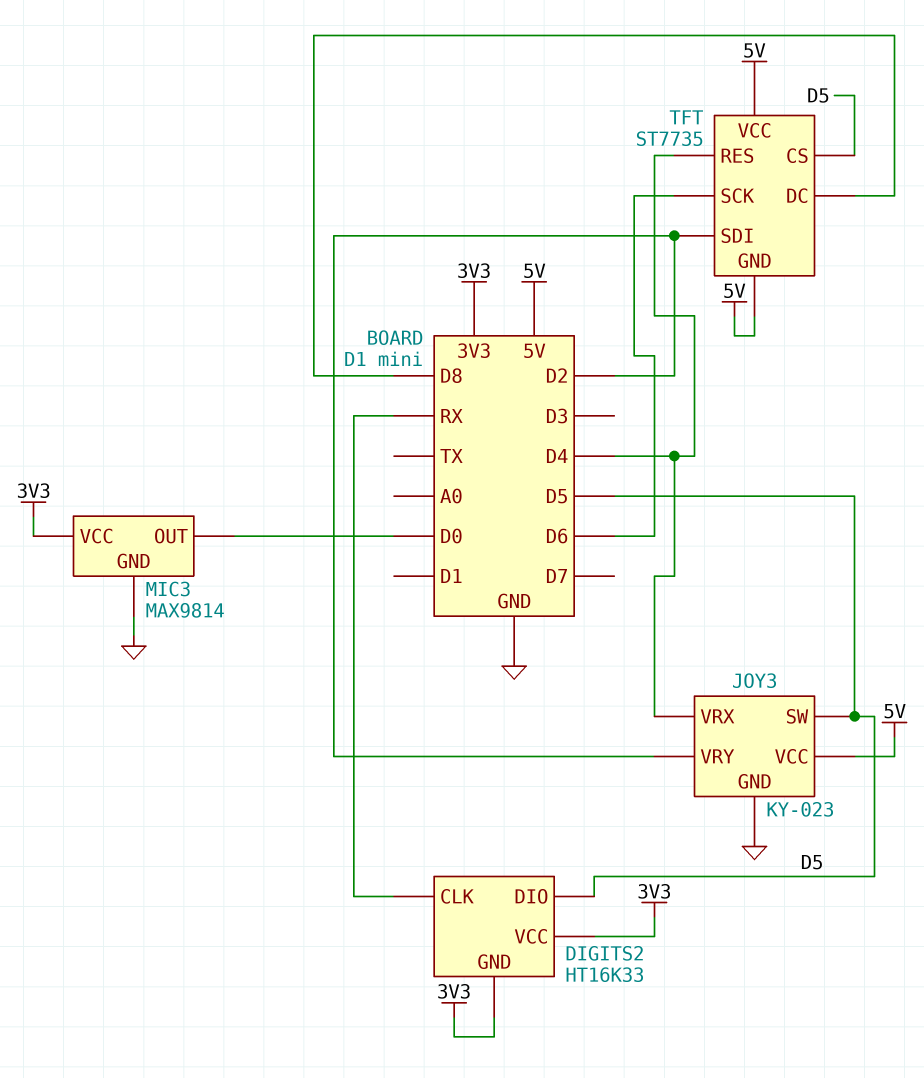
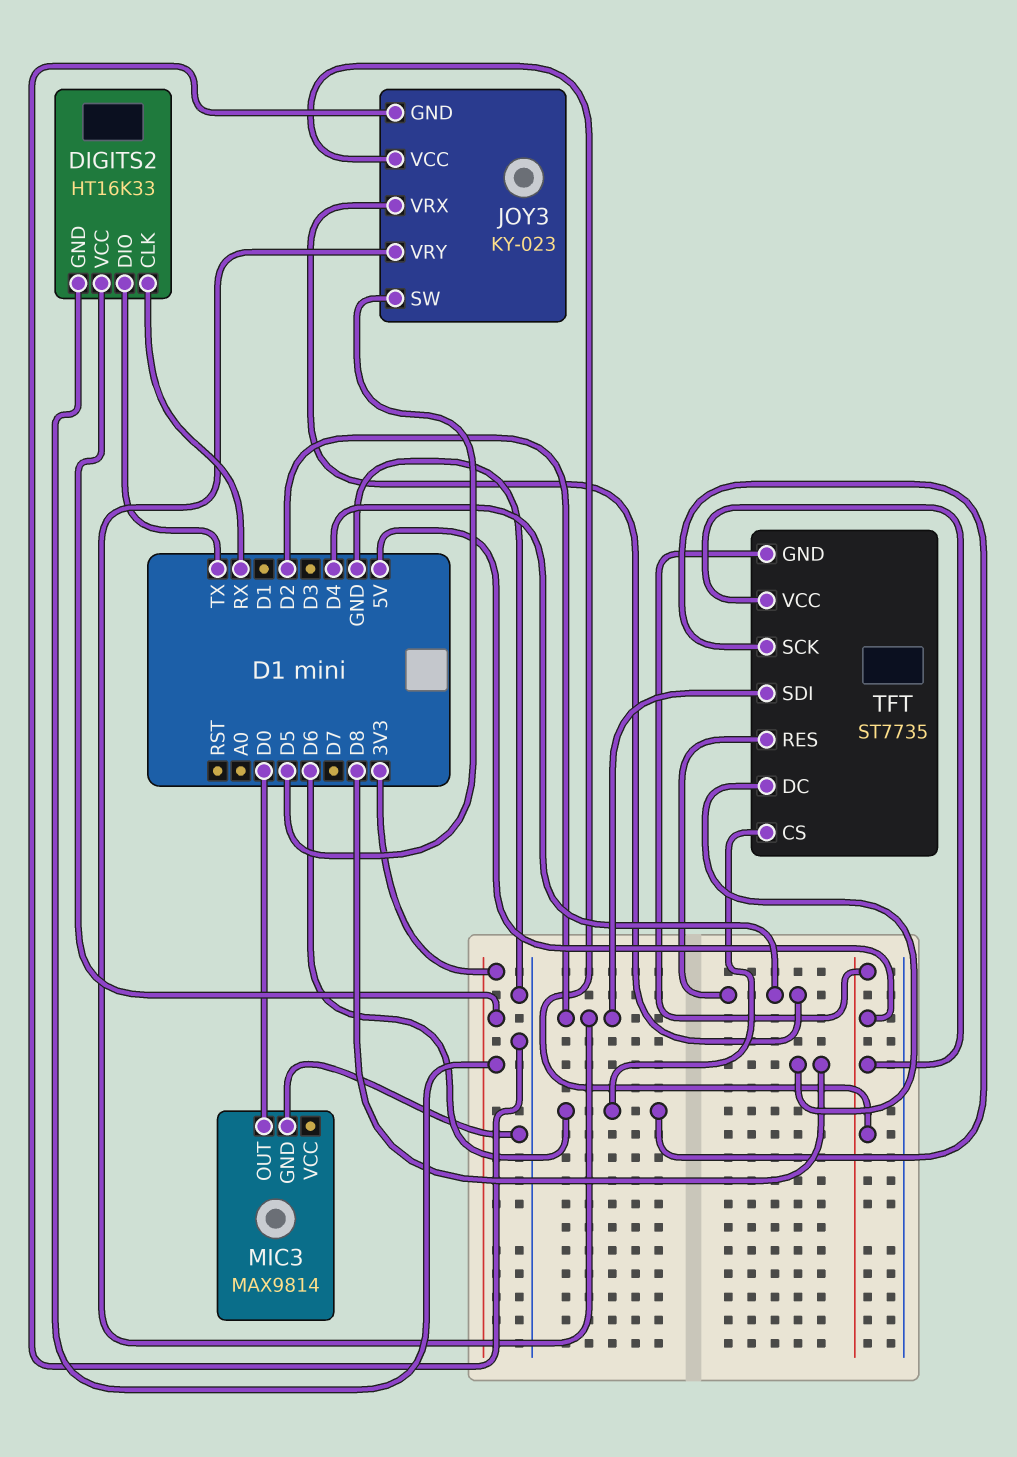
DIGITS2 pin DIO: D5 -> TX
MIC3 pin VCC: 3V3 -> none
TFT pin CS: D5 -> D6

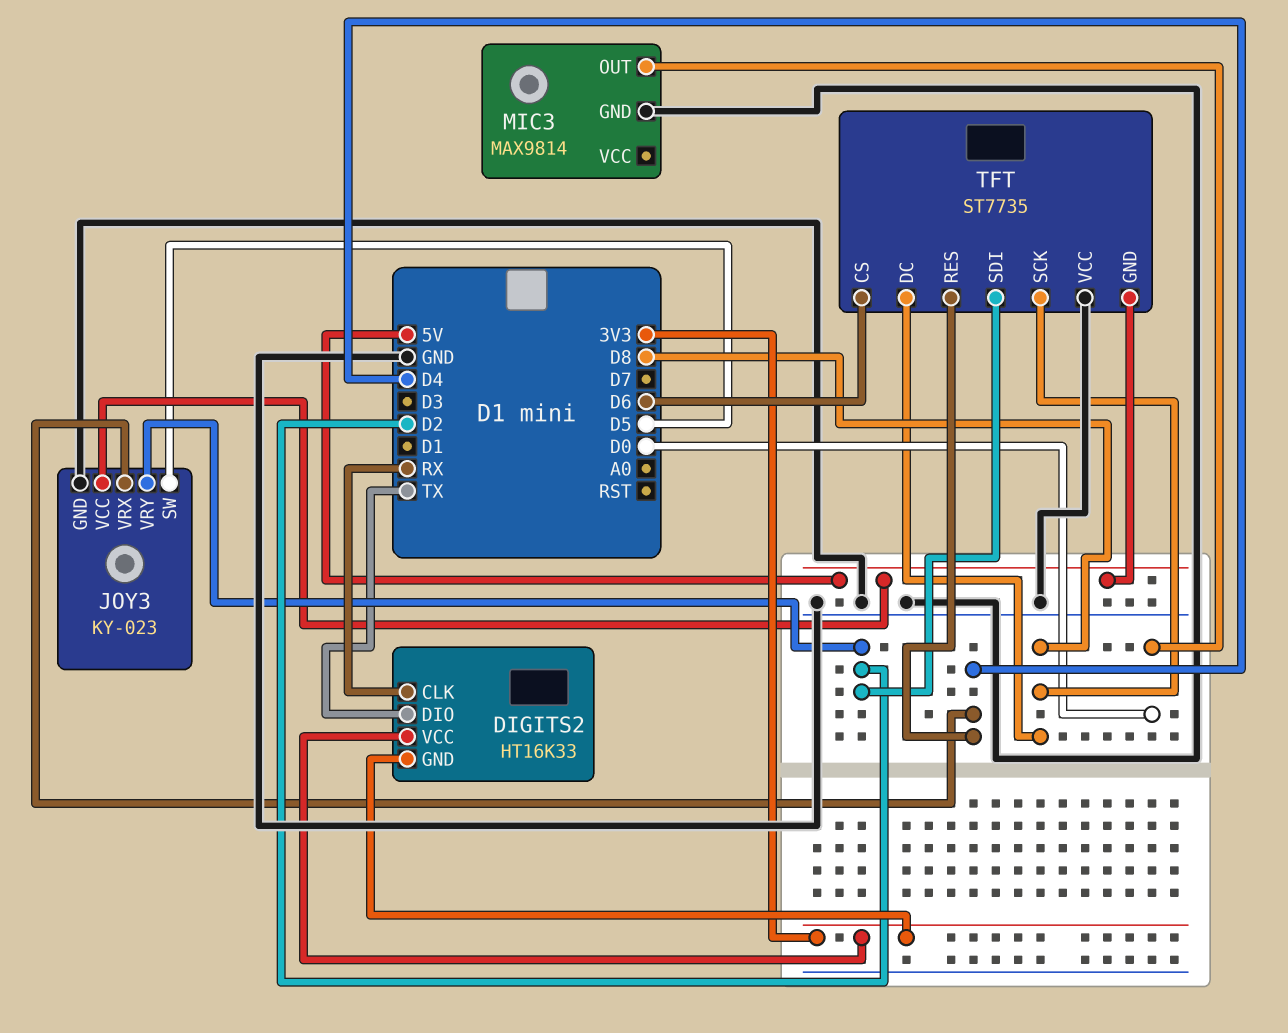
TFT pin SCK: D6 -> D8
TFT pin VCC: 5V -> GND

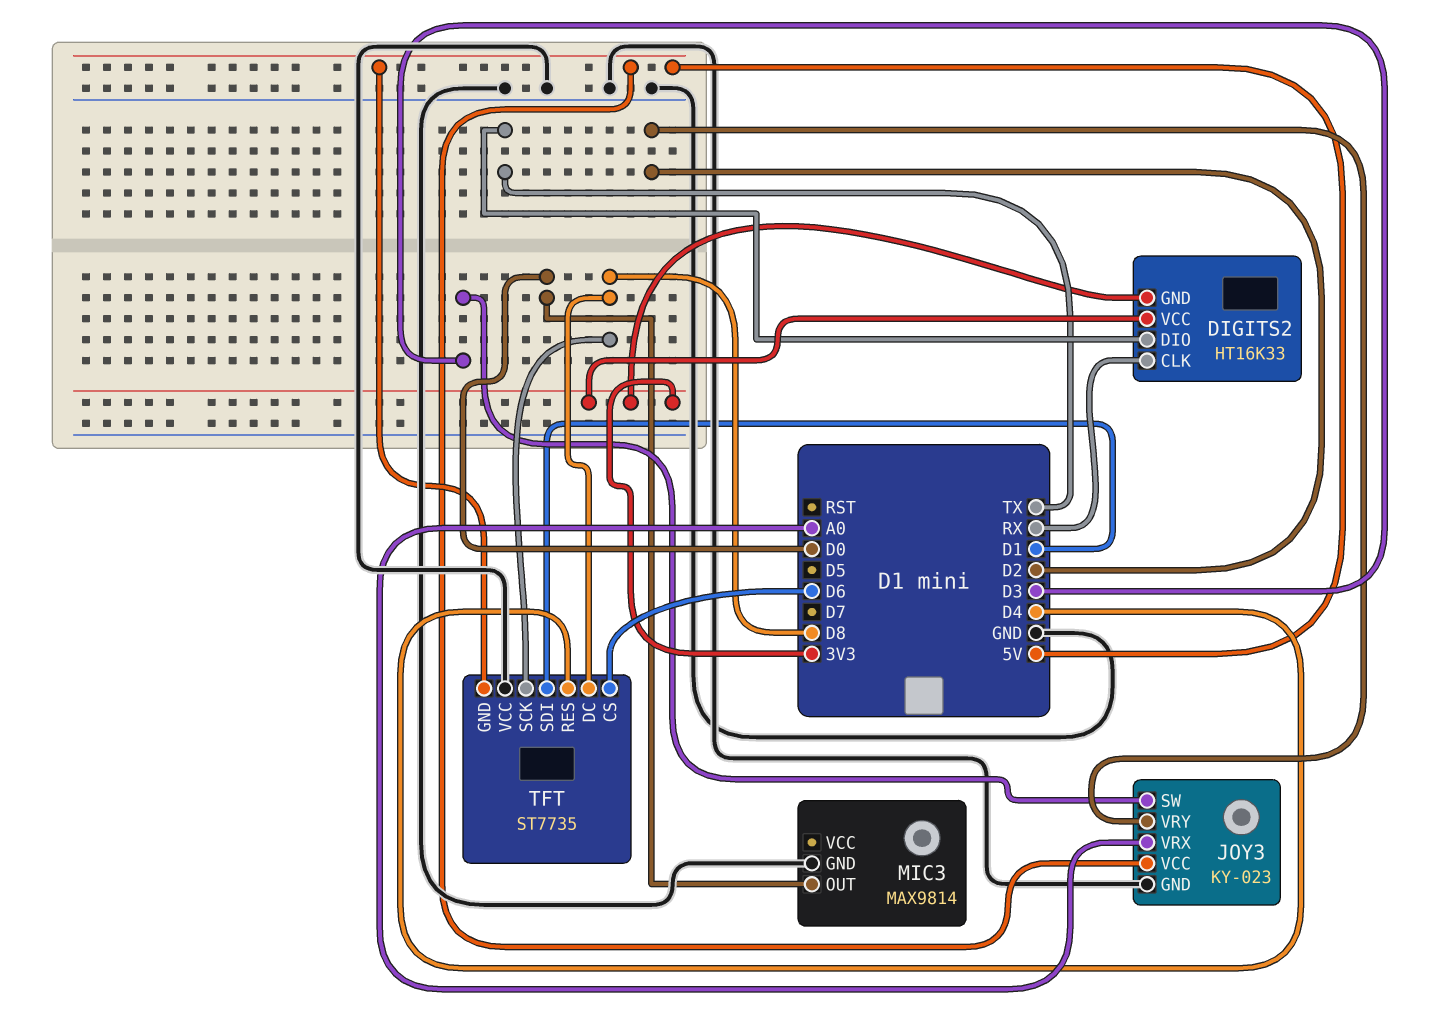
JOY3 pin SW: D5 -> D3
JOY3 pin VRX: D4 -> A0
TFT pin SDI: D2 -> D1

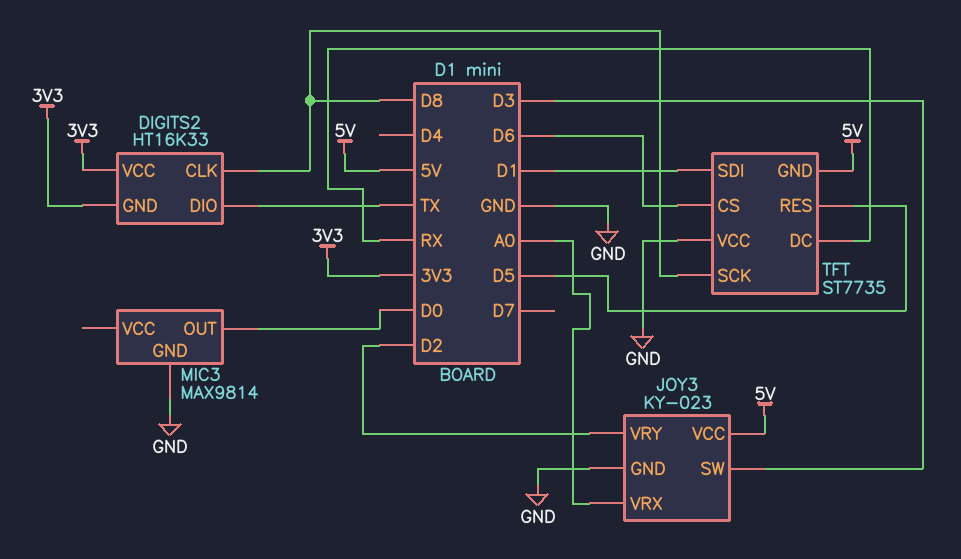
DIGITS2 pin CLK: RX -> D8
TFT pin DC: D8 -> RX
TFT pin RES: D4 -> D5

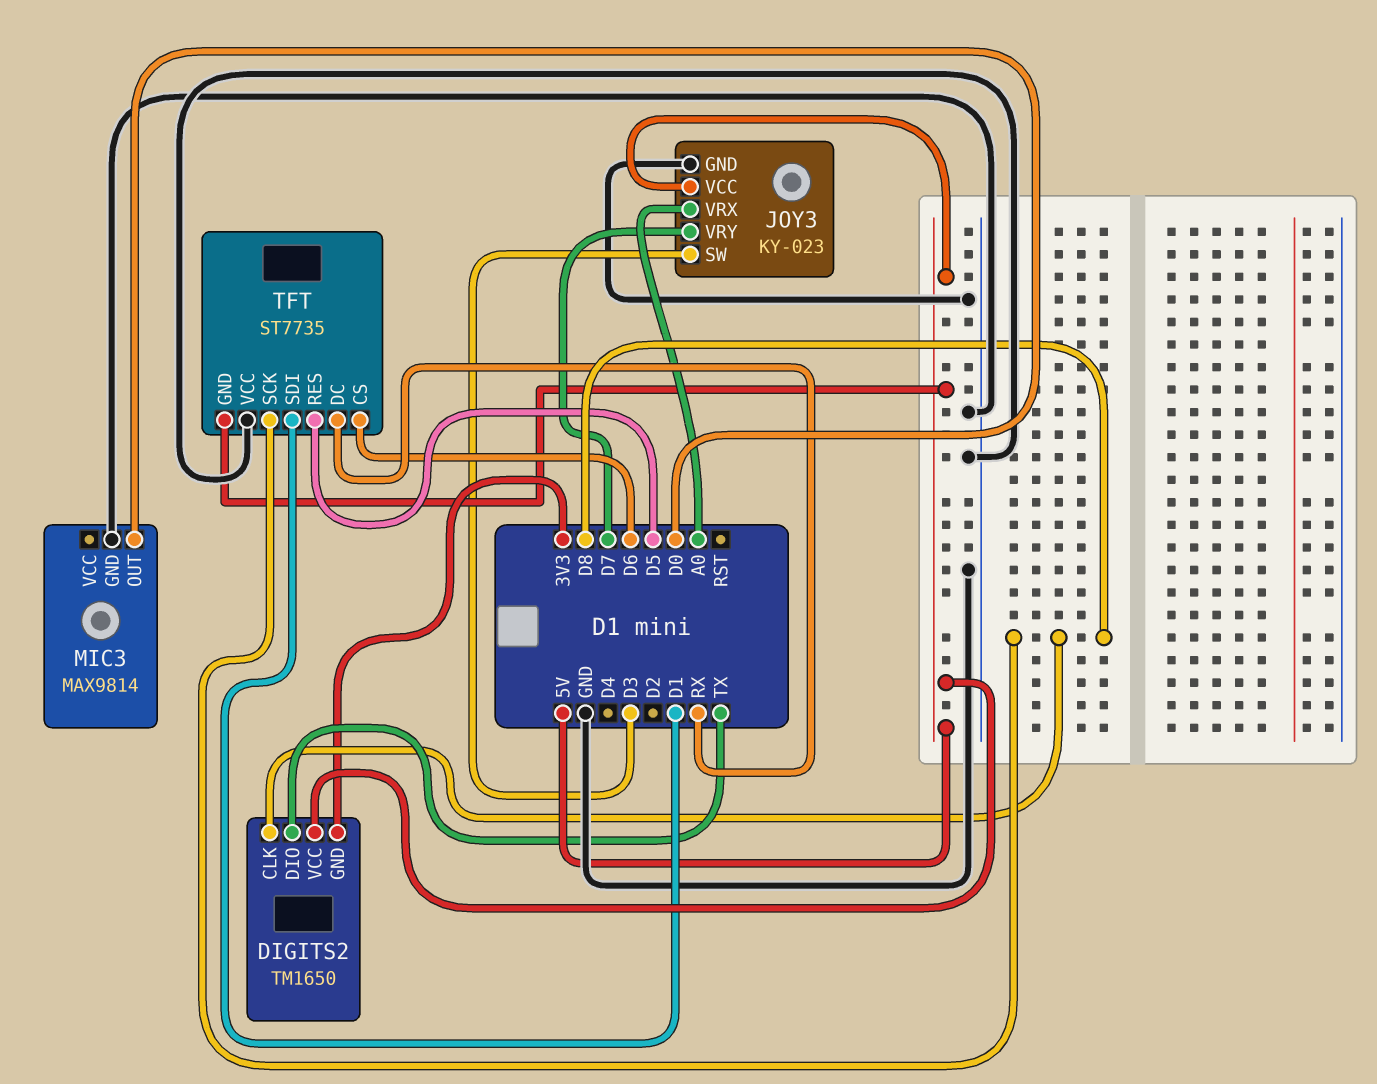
DIGITS2: HT16K33 -> TM1650
DIGITS2 pin VCC: 3V3 -> 5V
JOY3 pin VRY: D2 -> D7

